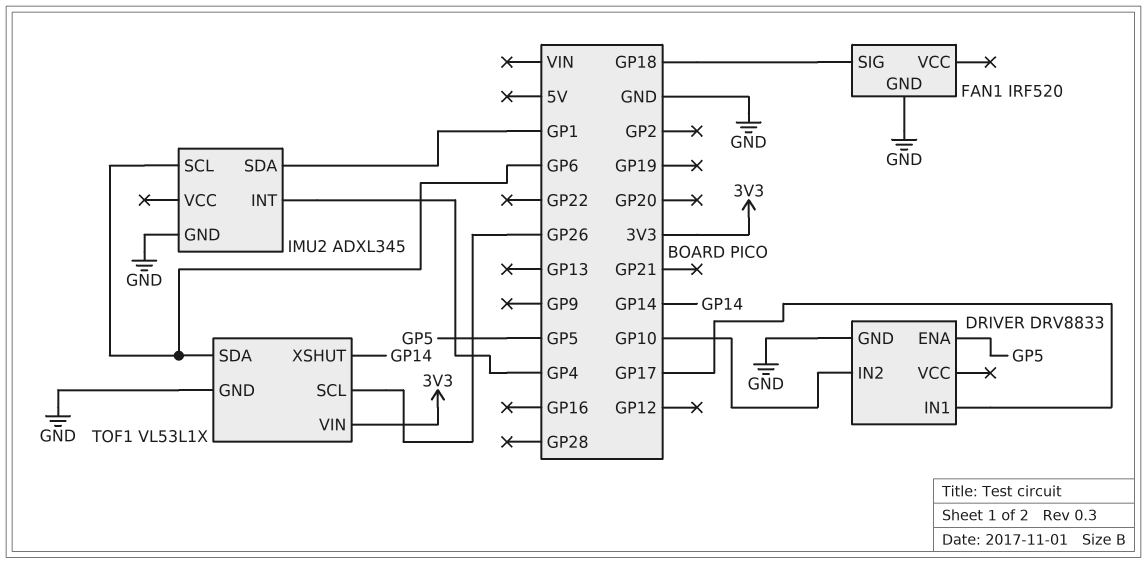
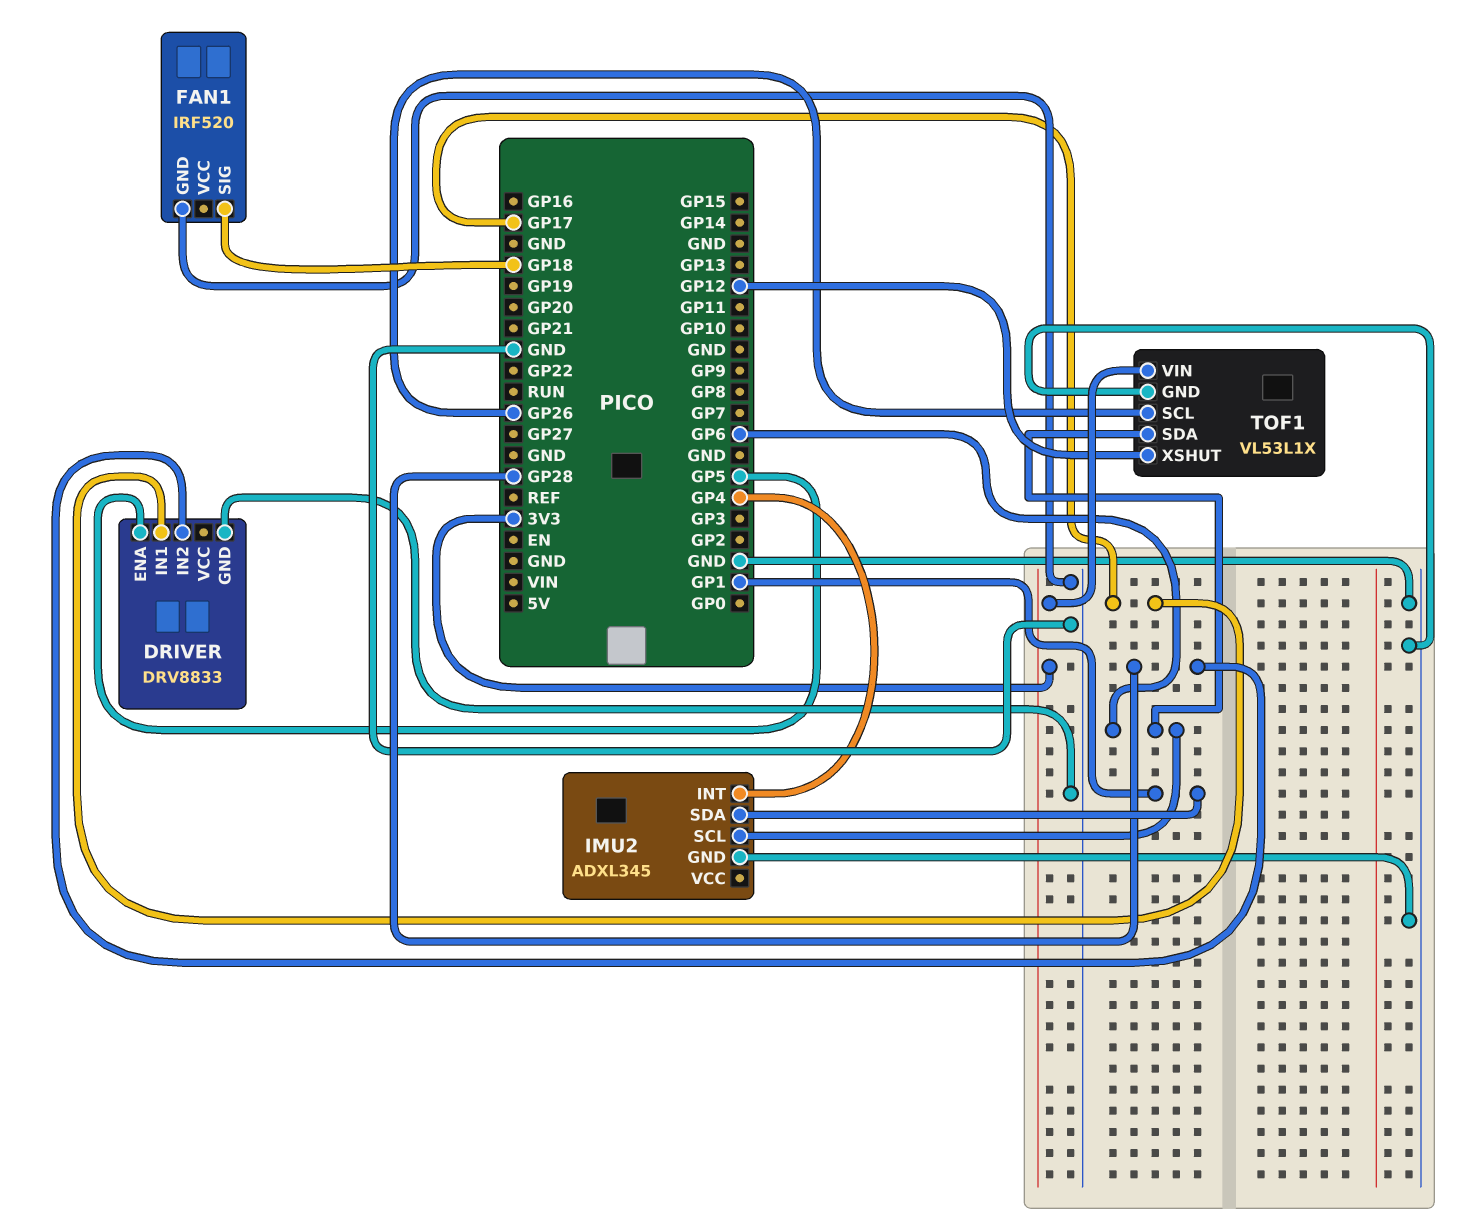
DRIVER pin IN2: GP10 -> GP28
TOF1 pin XSHUT: GP14 -> GP12

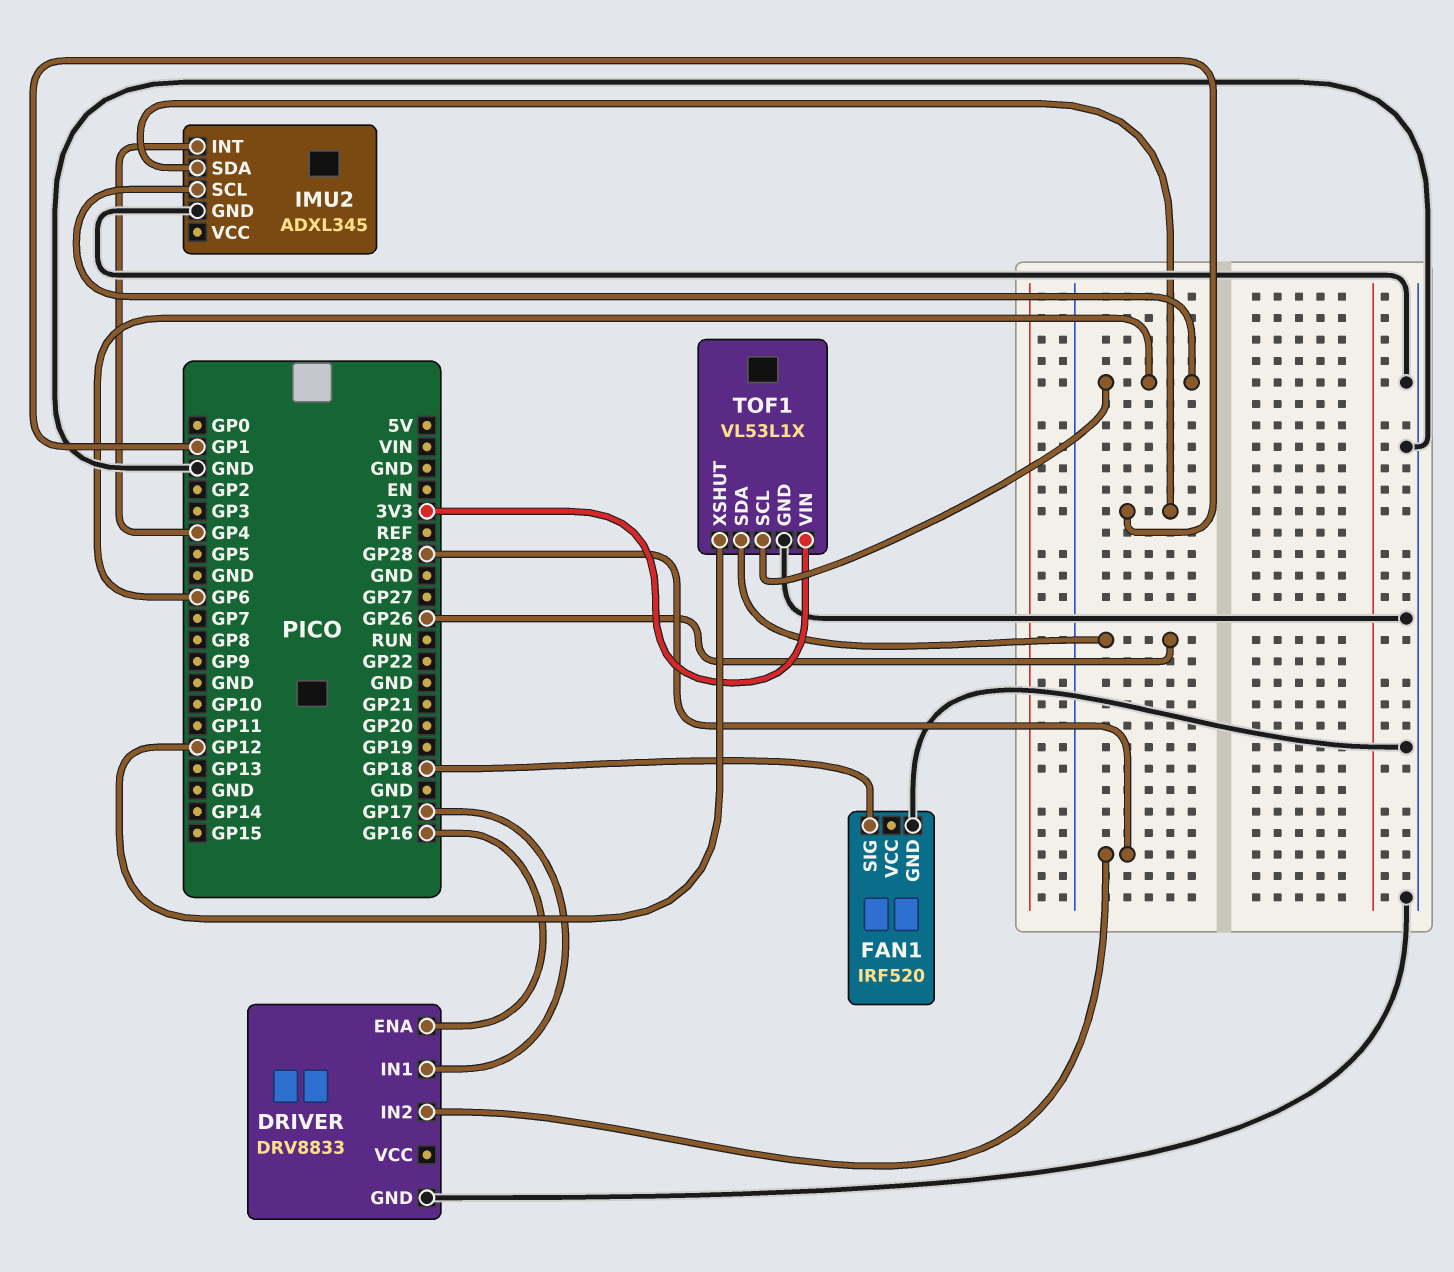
DRIVER pin ENA: GP5 -> GP16
TOF1 pin SCL: GP26 -> GP6
TOF1 pin SDA: GP6 -> GP26

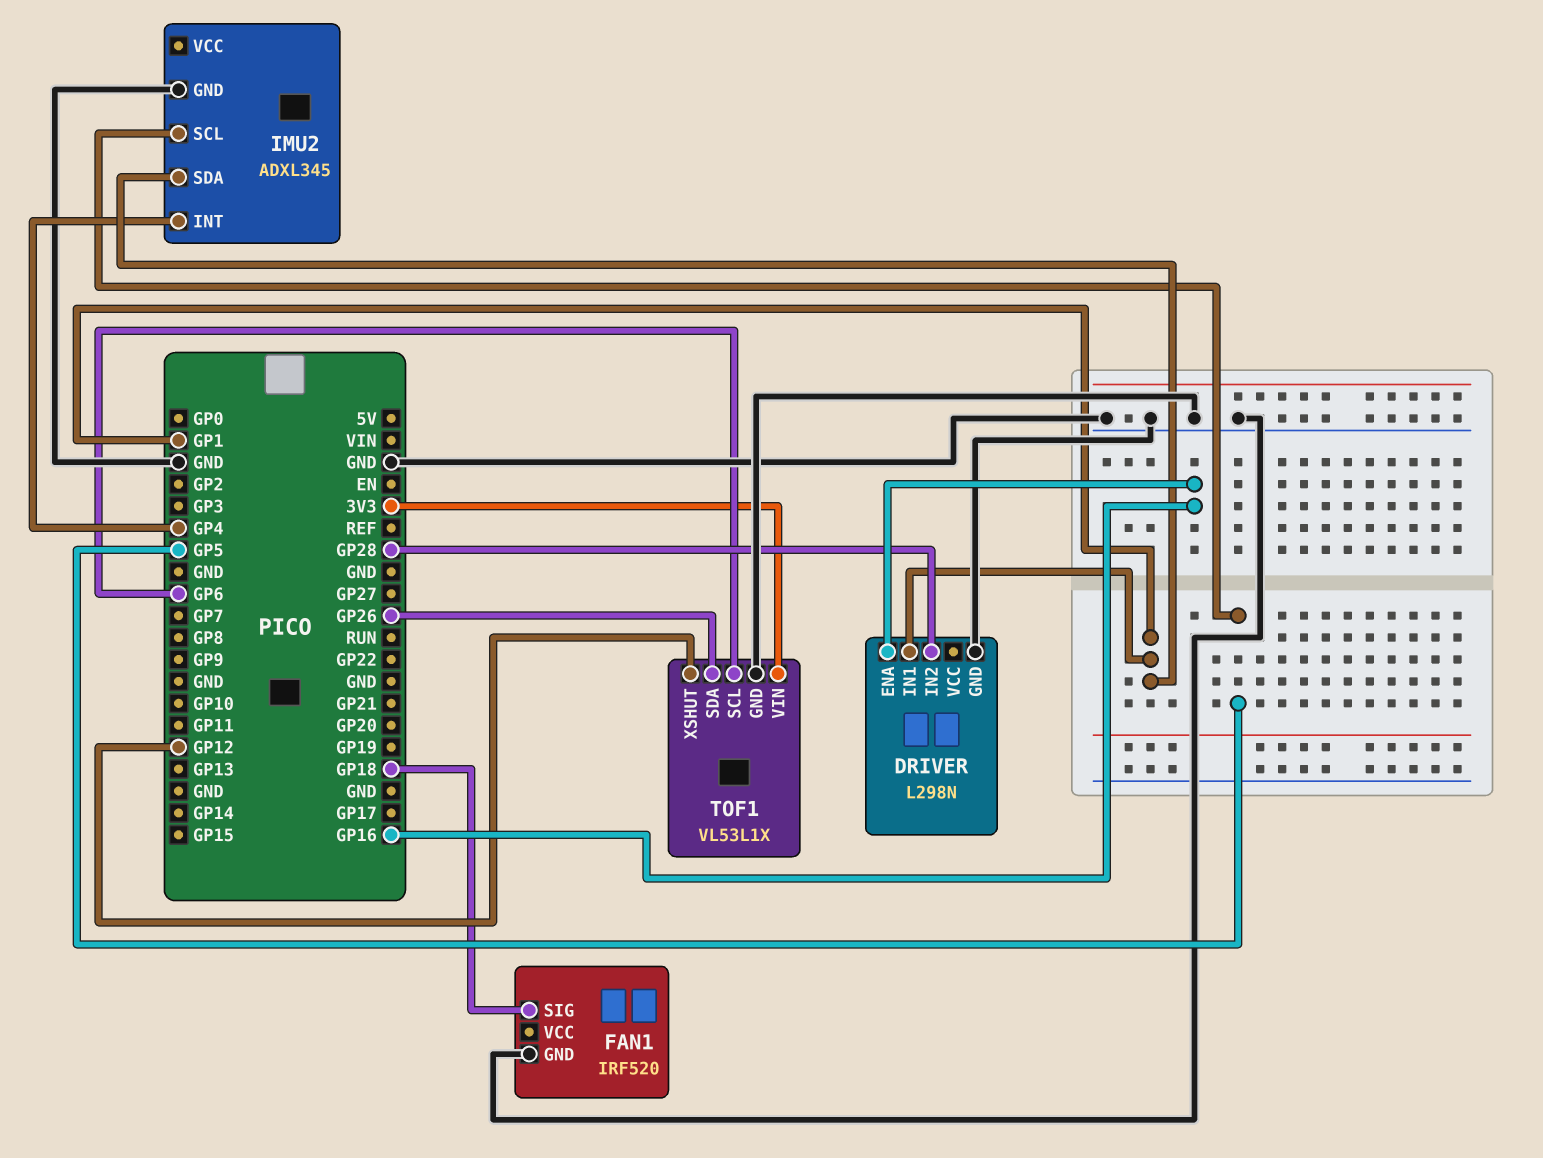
DRIVER: DRV8833 -> L298N
DRIVER pin IN1: GP17 -> GP1
IMU2 pin SCL: GP6 -> GP5

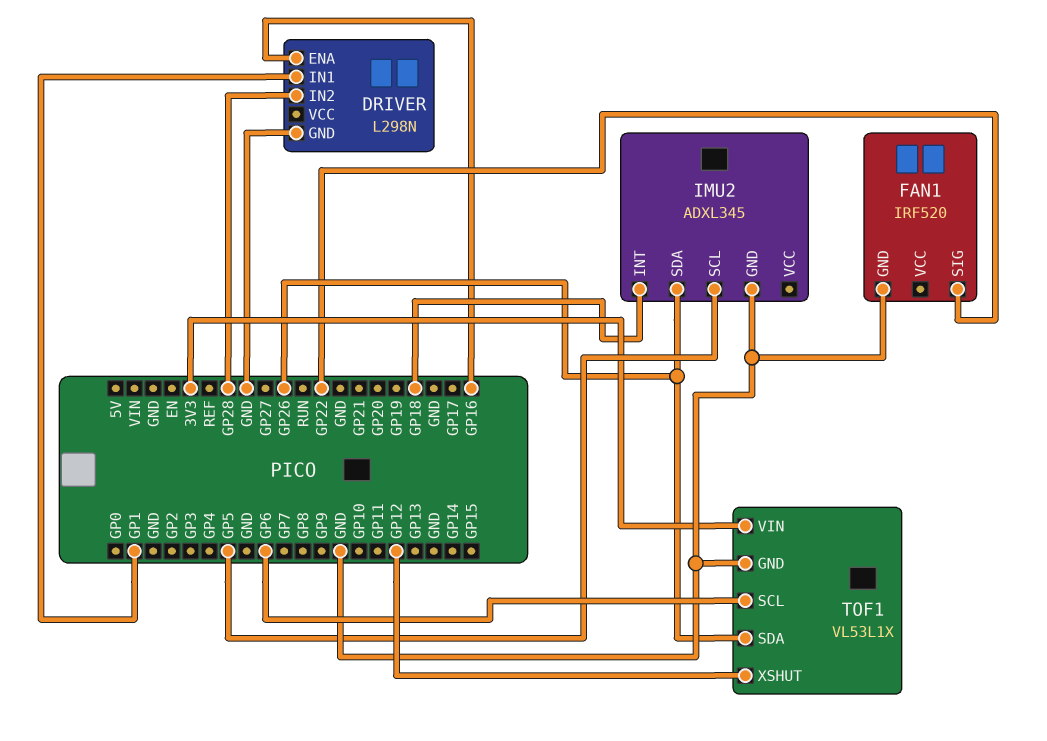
FAN1 pin SIG: GP18 -> GP22
IMU2 pin INT: GP4 -> GP18
IMU2 pin SDA: GP1 -> GP26

